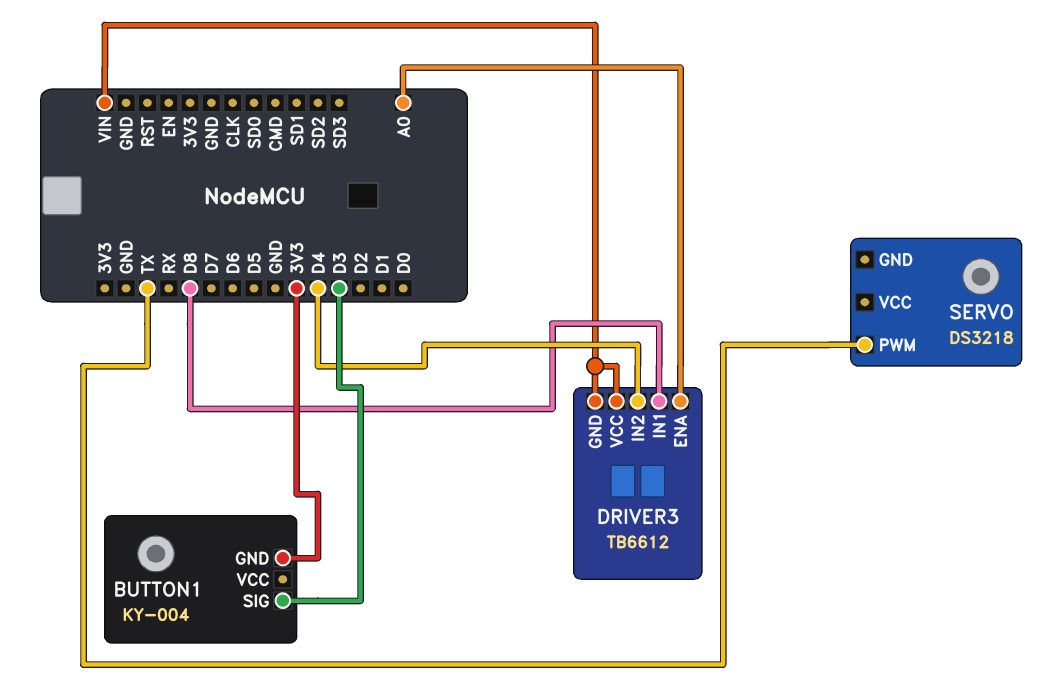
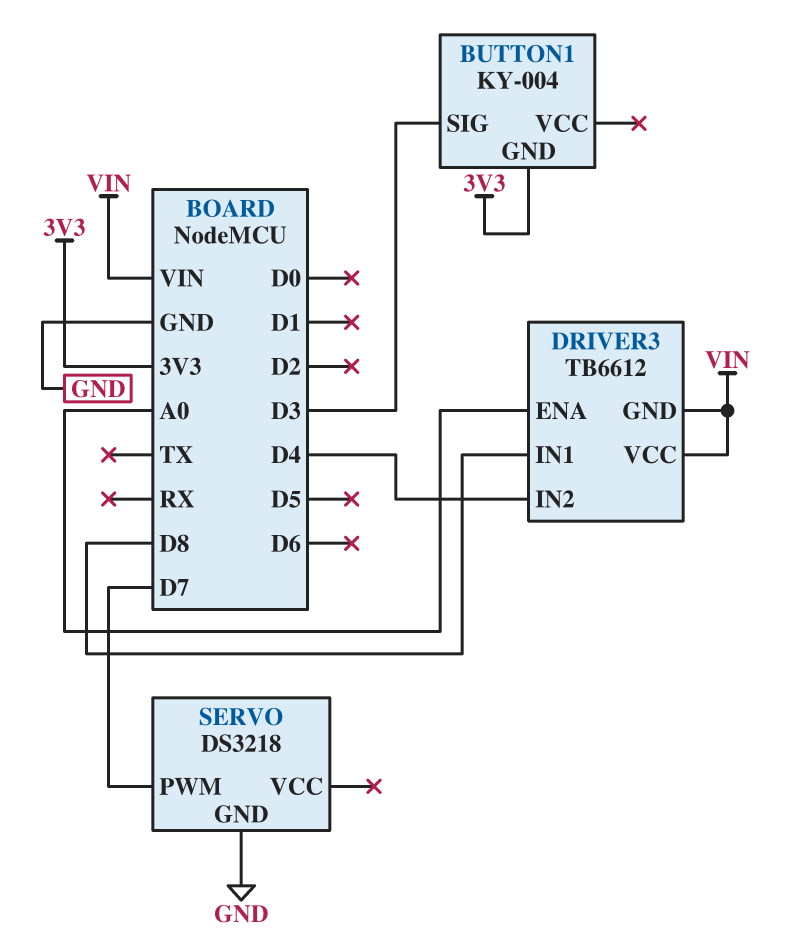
SERVO pin GND: none -> GND
SERVO pin PWM: TX -> D7

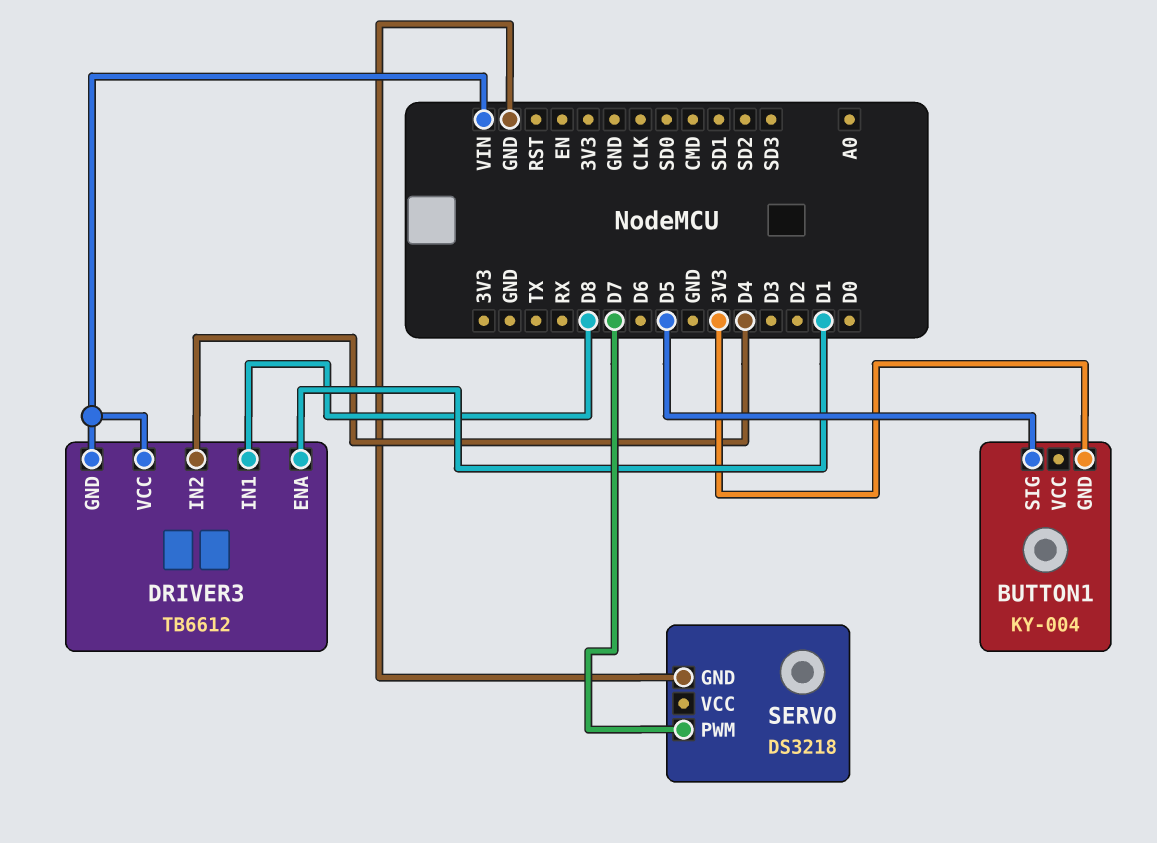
BUTTON1 pin SIG: D3 -> D5
DRIVER3 pin ENA: A0 -> D1

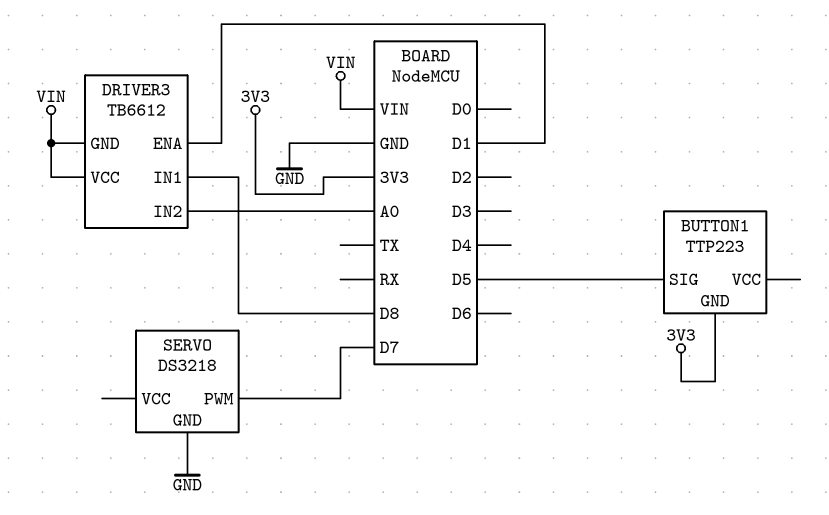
BUTTON1: KY-004 -> TTP223
DRIVER3 pin IN2: D4 -> A0

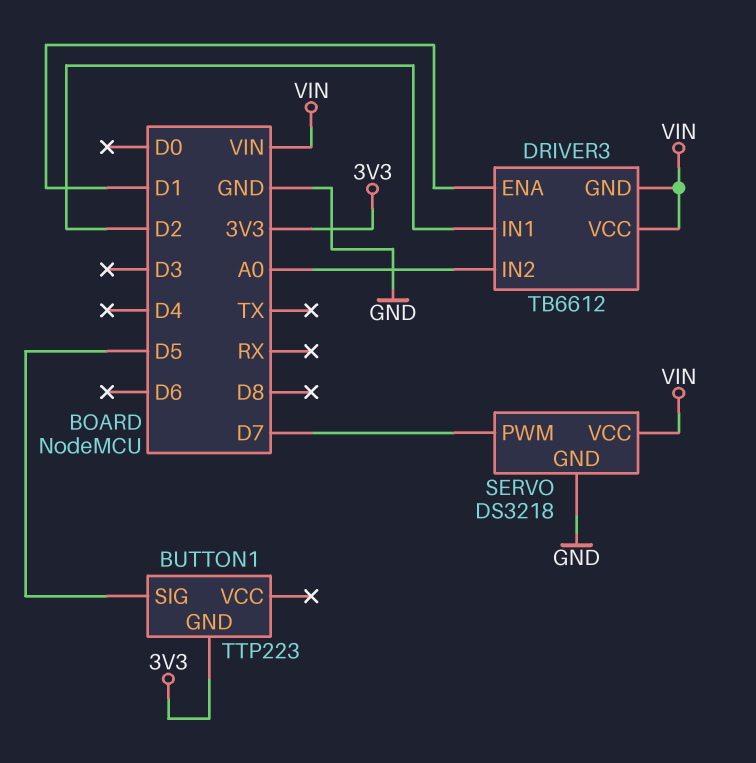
DRIVER3 pin IN1: D8 -> D2
SERVO pin VCC: none -> VIN

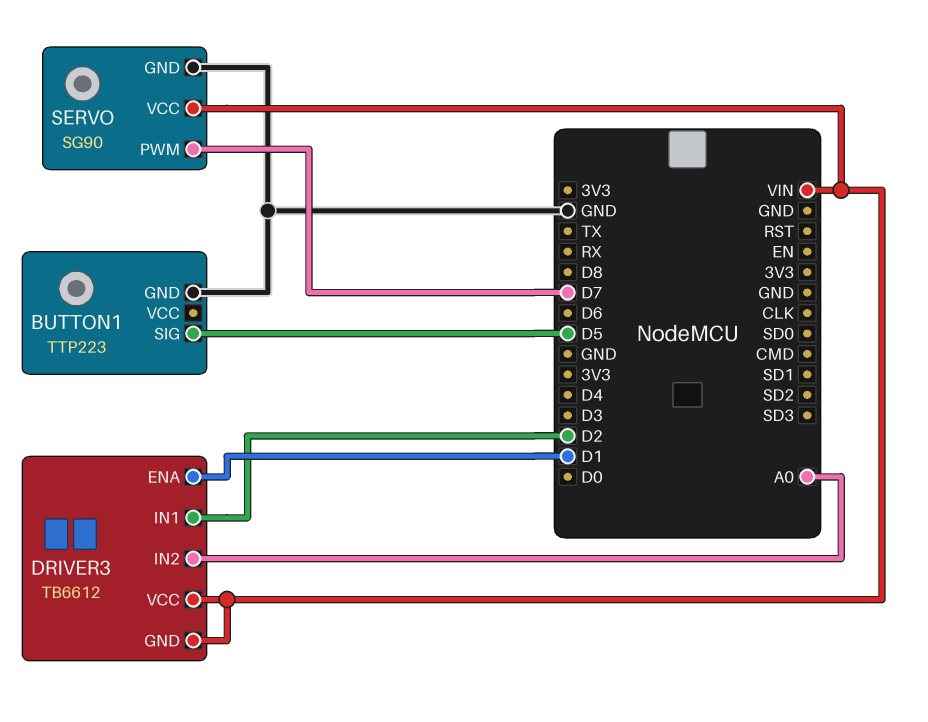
BUTTON1 pin GND: 3V3 -> GND
SERVO: DS3218 -> SG90

